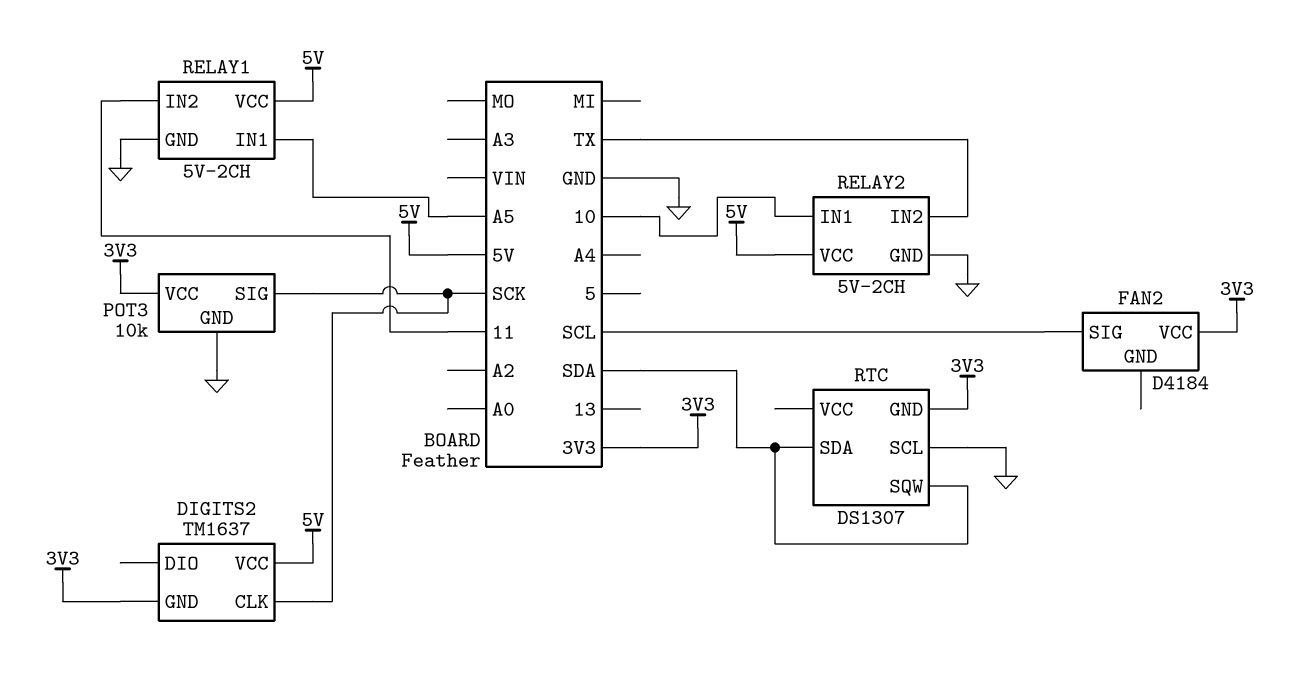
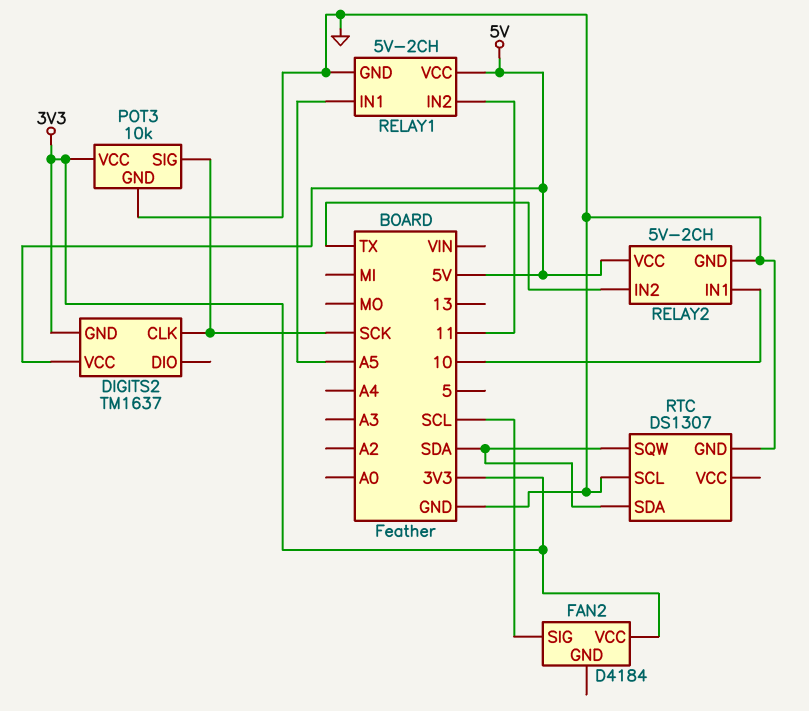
RTC pin GND: 3V3 -> GND

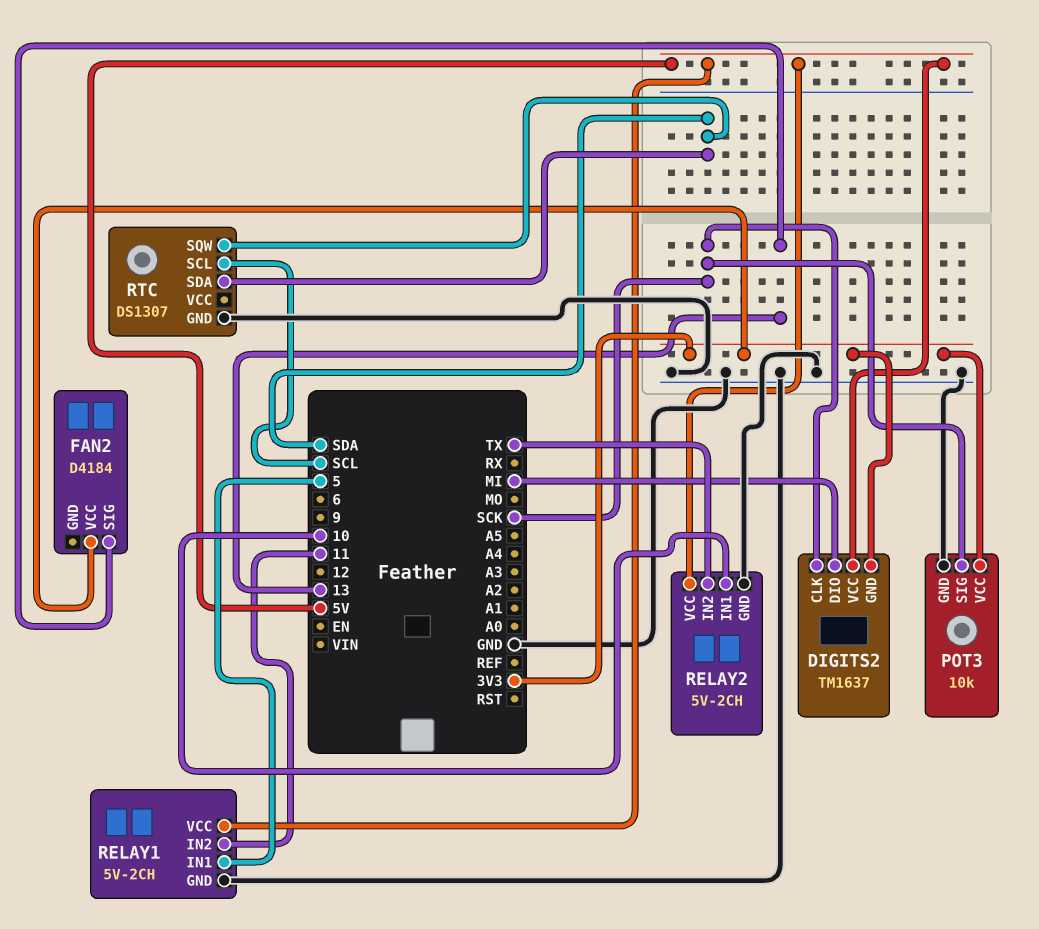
DIGITS2 pin DIO: none -> MI
FAN2 pin SIG: SCL -> 13
RELAY1 pin IN1: A5 -> 5
RTC pin SCL: GND -> SCL

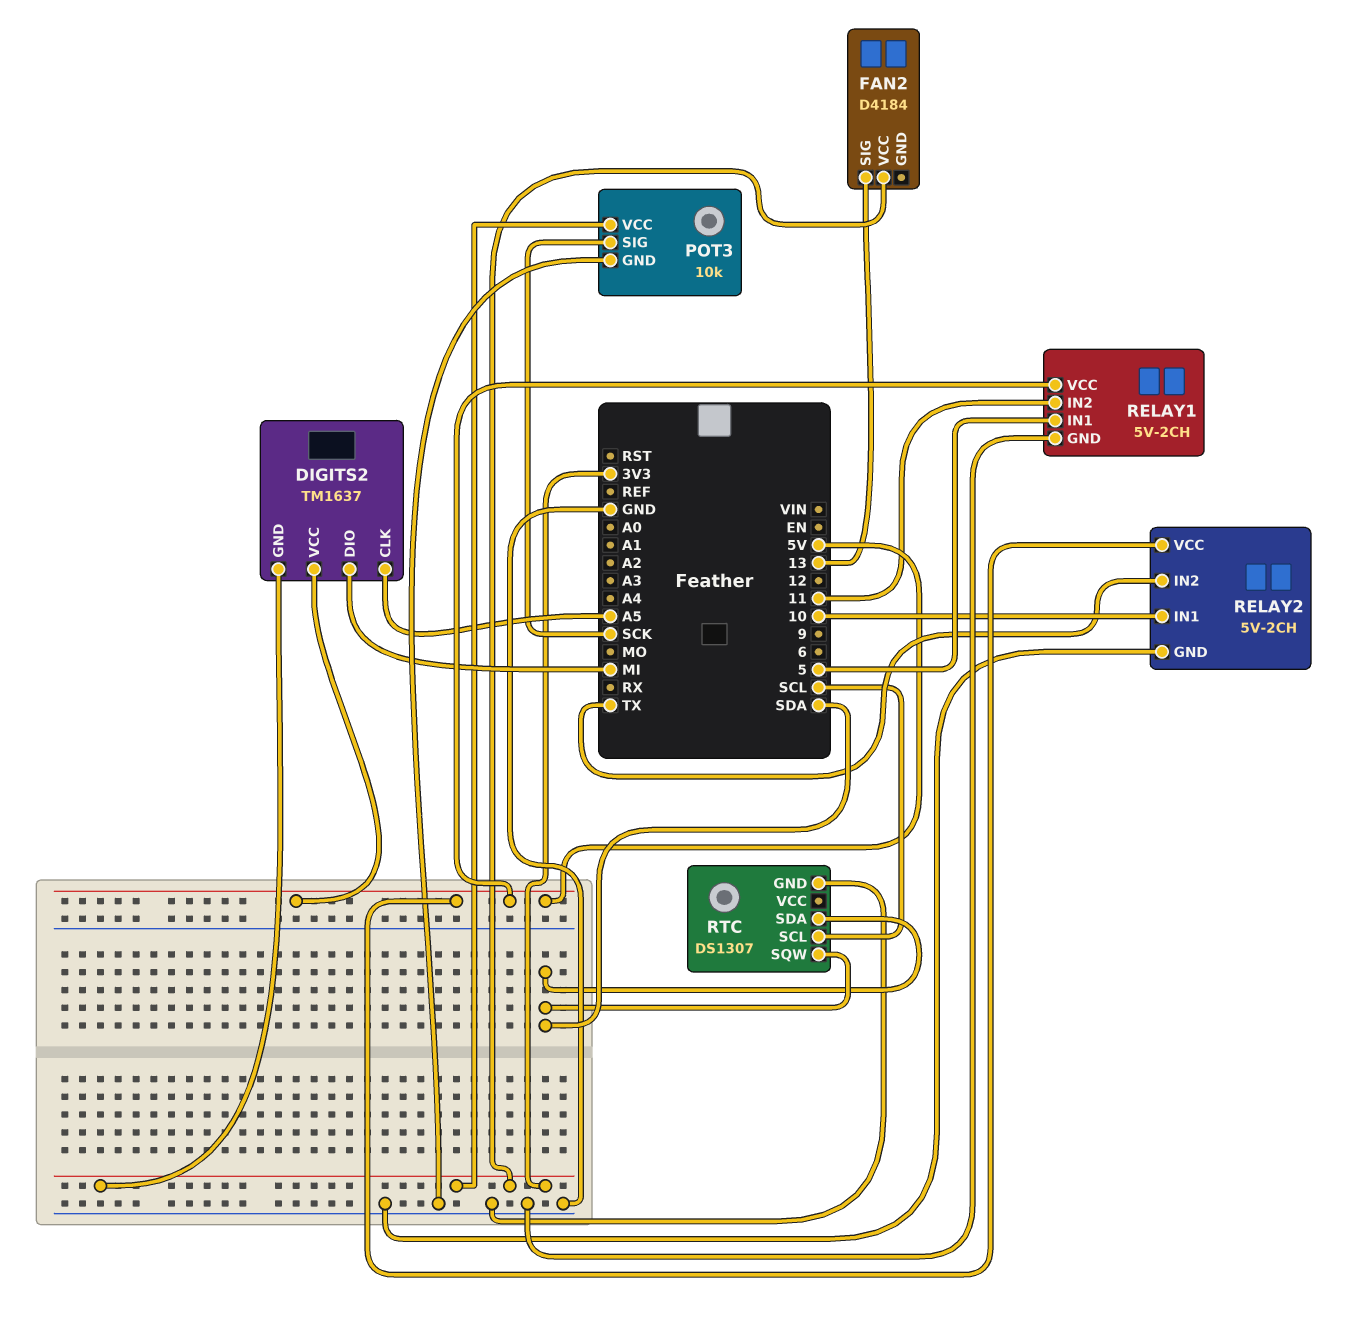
DIGITS2 pin CLK: SCK -> A5

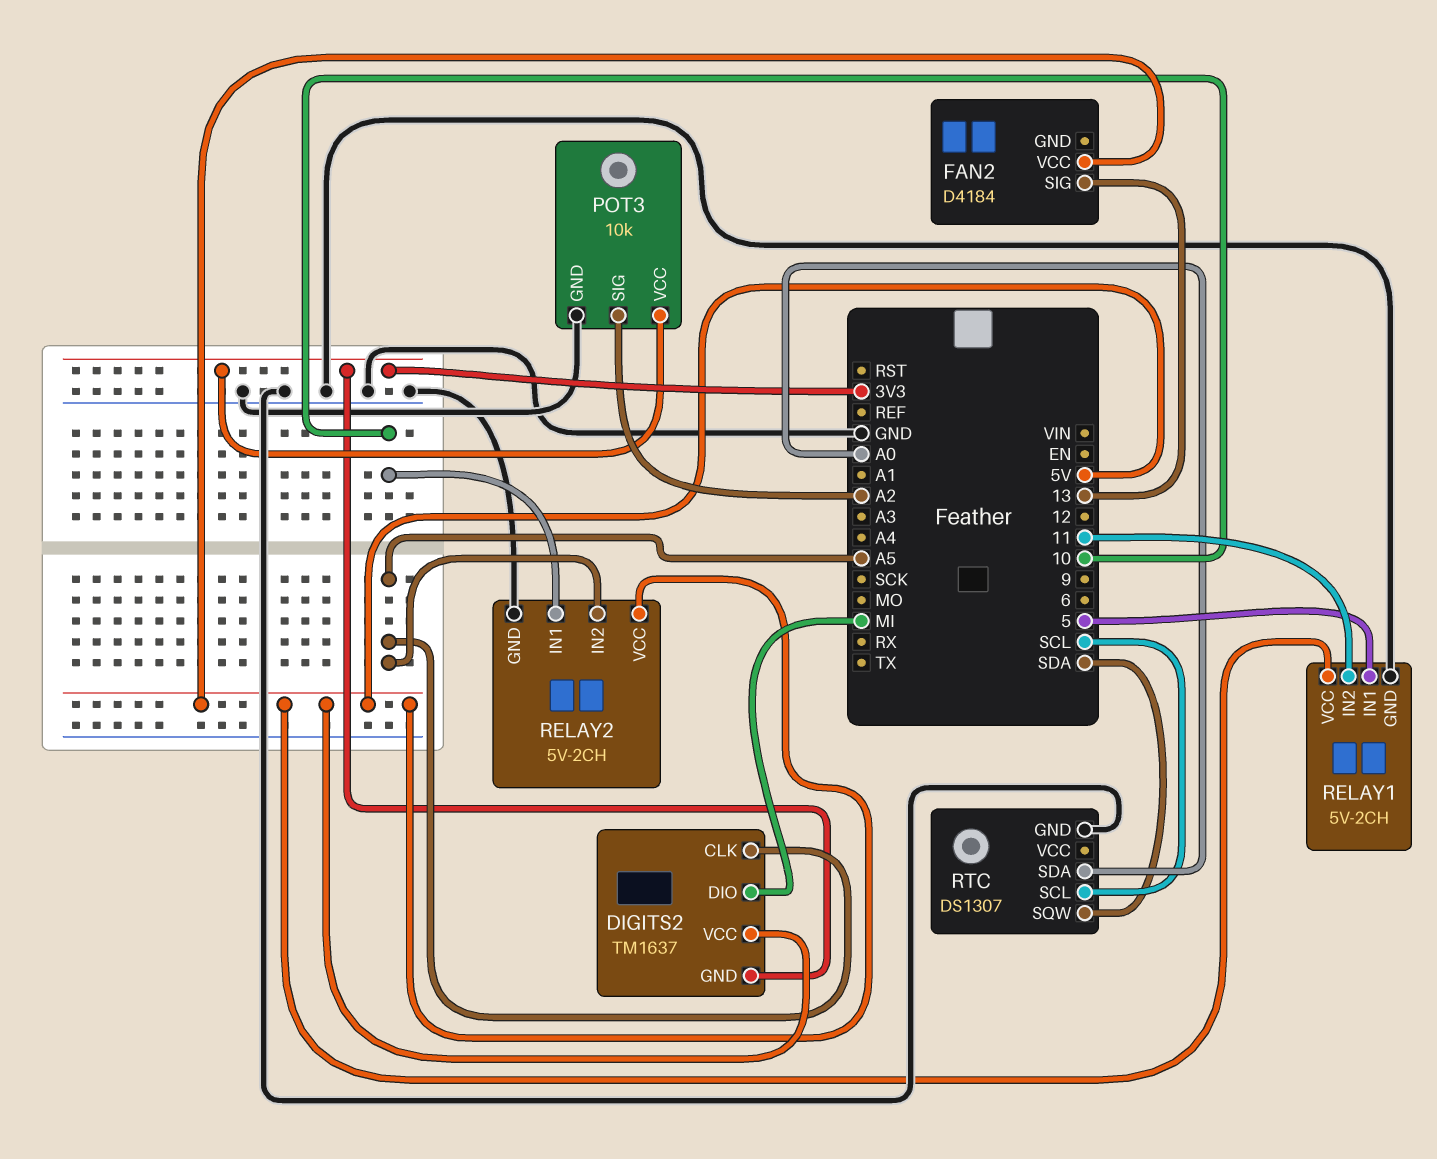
FAN2 pin VCC: 3V3 -> 5V
POT3 pin SIG: SCK -> A2
RELAY2 pin IN2: TX -> A5
RTC pin SDA: SDA -> A0

